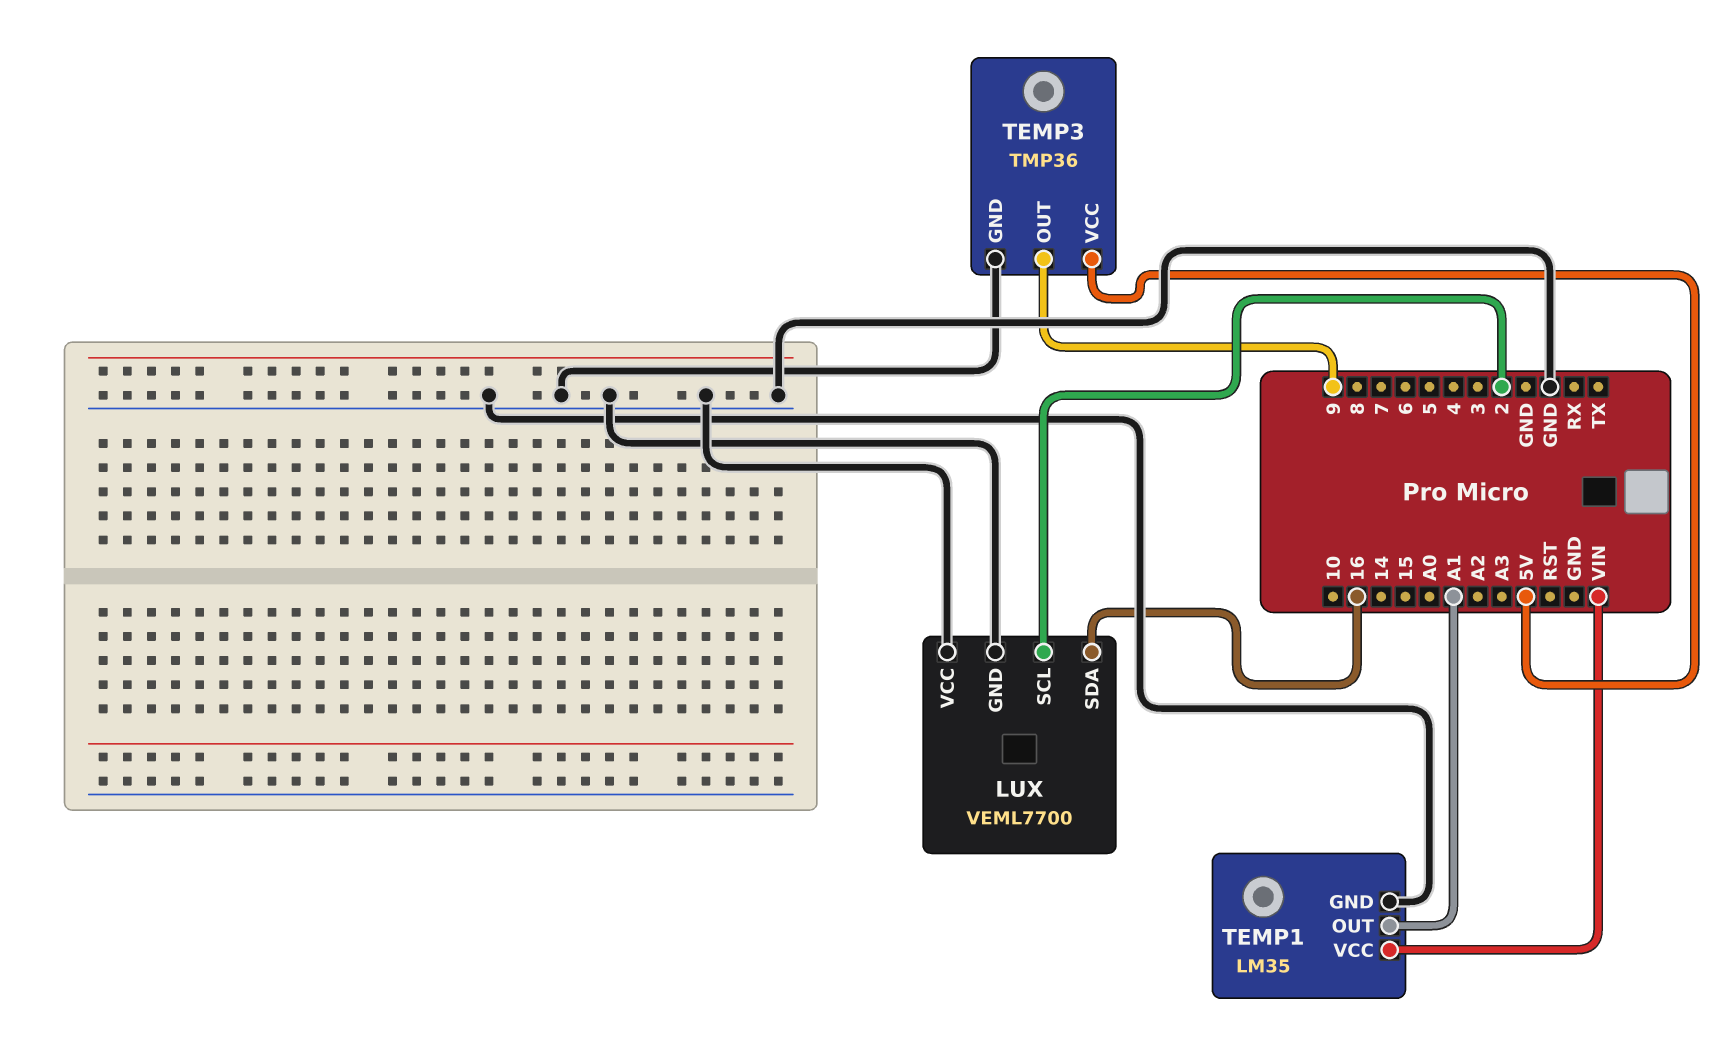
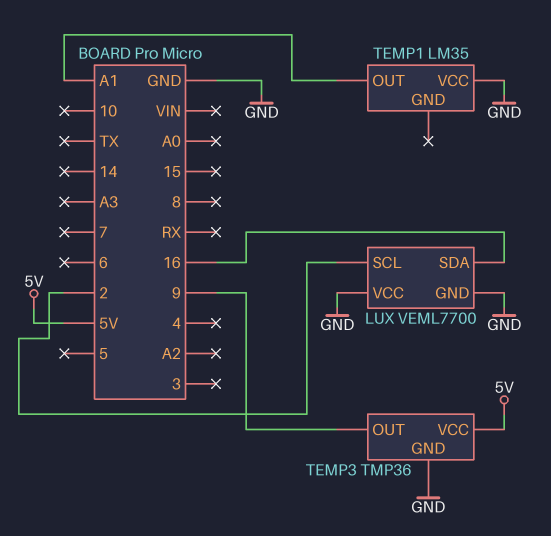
TEMP1 pin GND: GND -> none
TEMP1 pin VCC: VIN -> GND

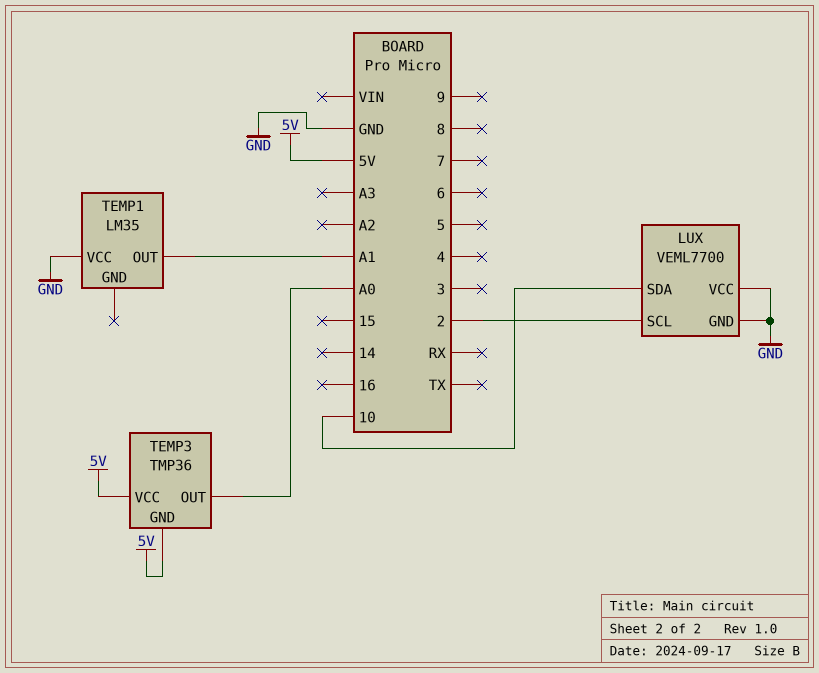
LUX pin SDA: 16 -> 10
TEMP3 pin GND: GND -> 5V
TEMP3 pin OUT: 9 -> A0

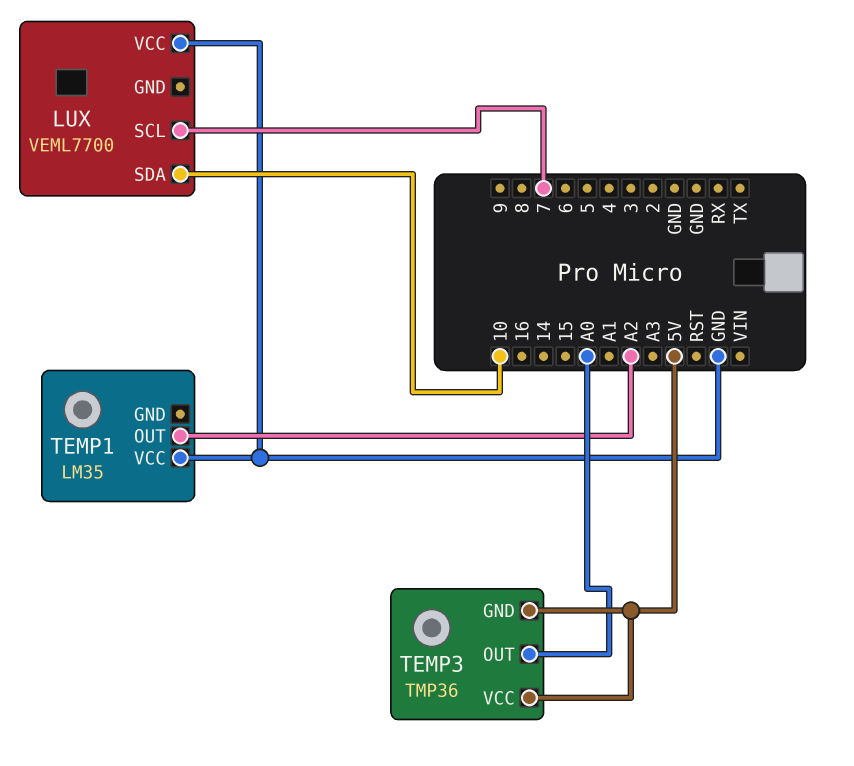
LUX pin GND: GND -> none
LUX pin SCL: 2 -> 7
TEMP1 pin OUT: A1 -> A2

